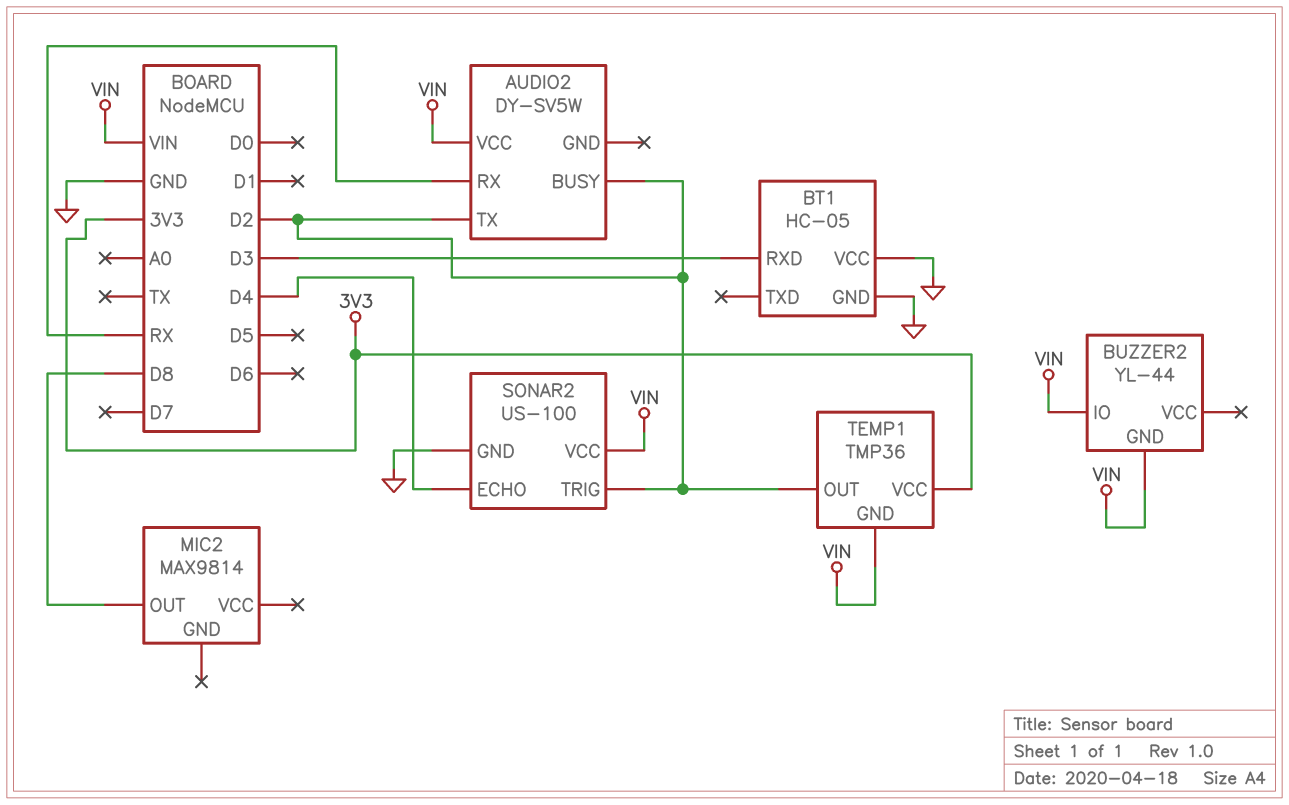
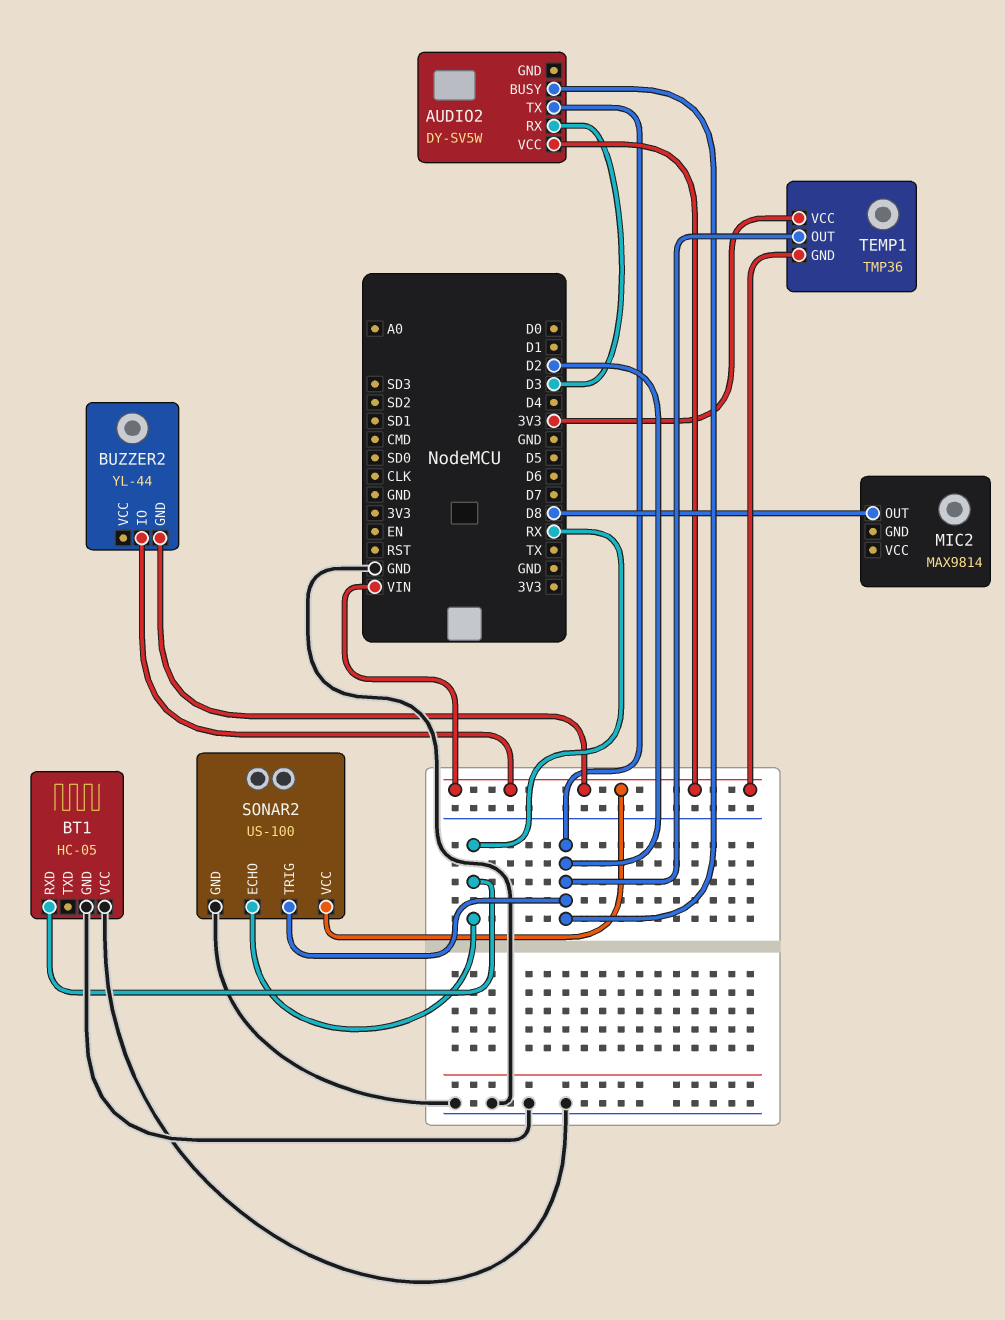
AUDIO2 pin RX: RX -> D3
BT1 pin RXD: D3 -> RX
SONAR2 pin ECHO: D4 -> RX

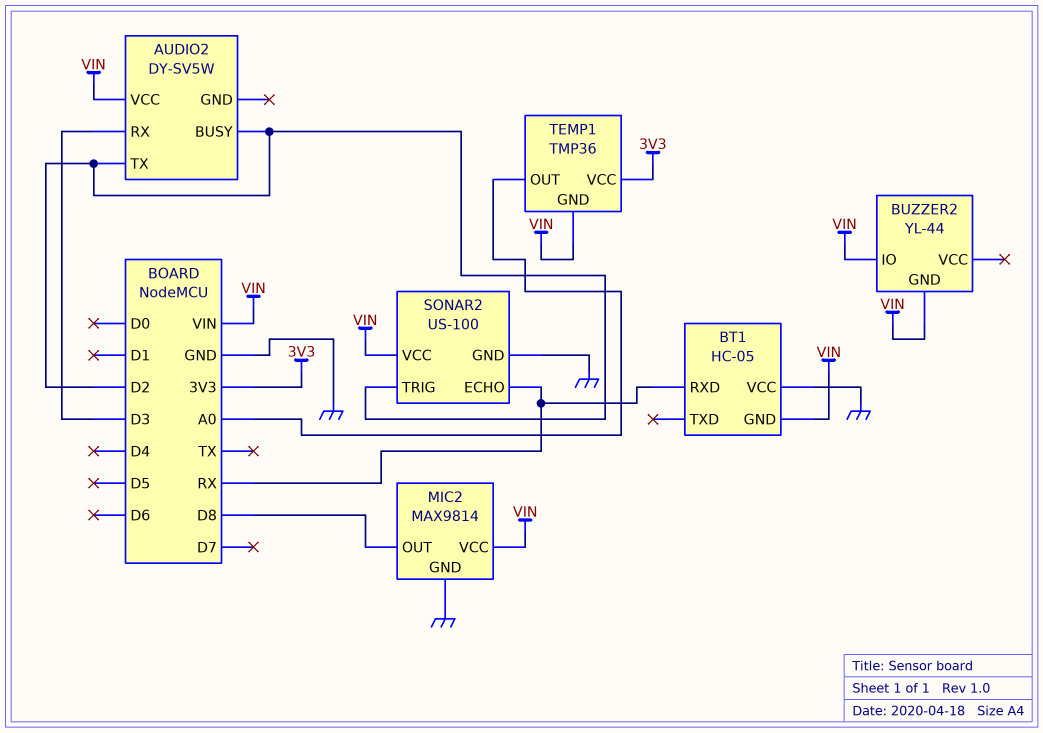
BT1 pin GND: GND -> VIN
MIC2 pin GND: none -> GND
MIC2 pin VCC: none -> VIN
TEMP1 pin OUT: D2 -> A0

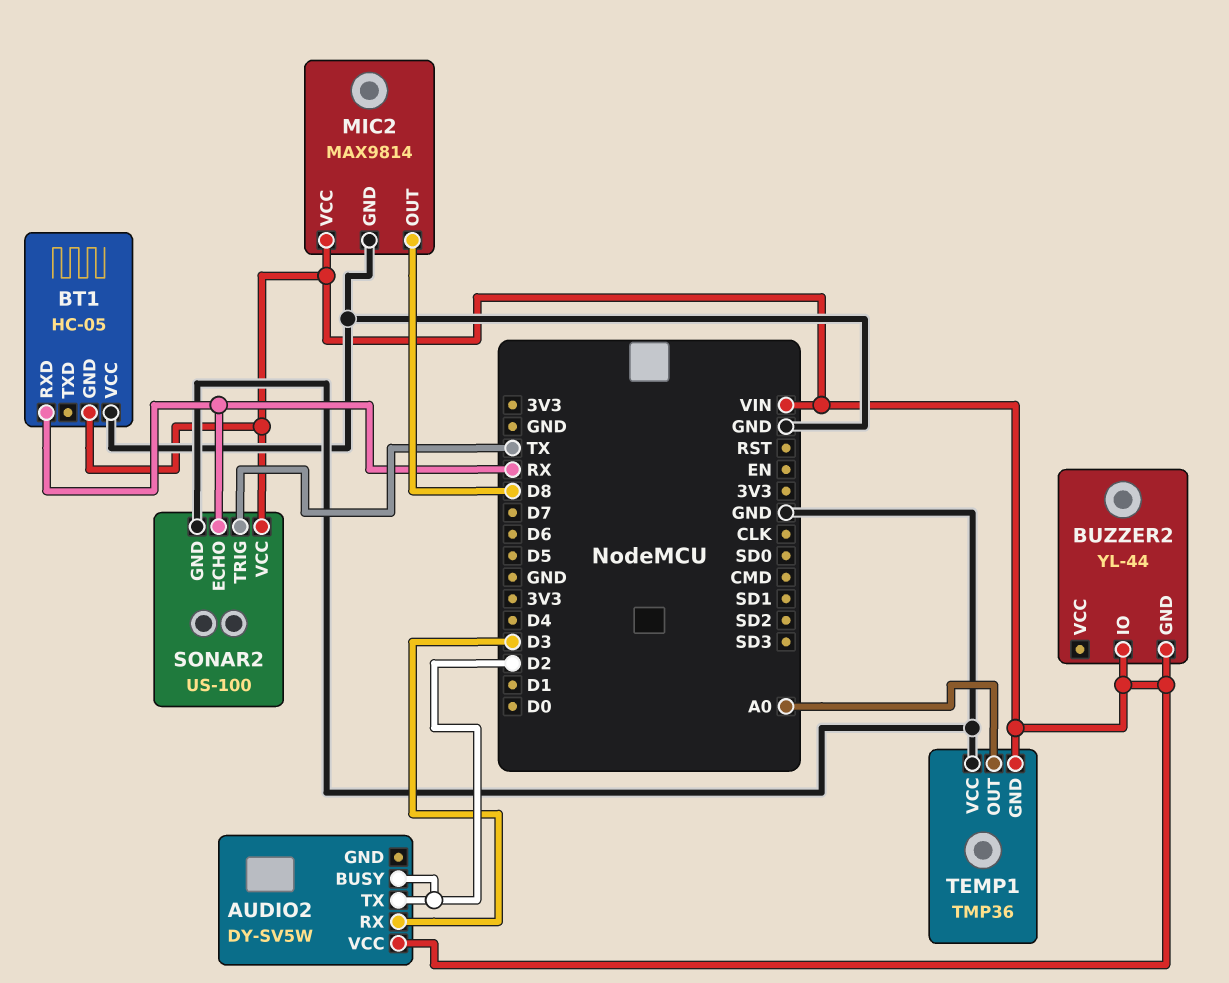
SONAR2 pin TRIG: D2 -> TX
TEMP1 pin VCC: 3V3 -> GND

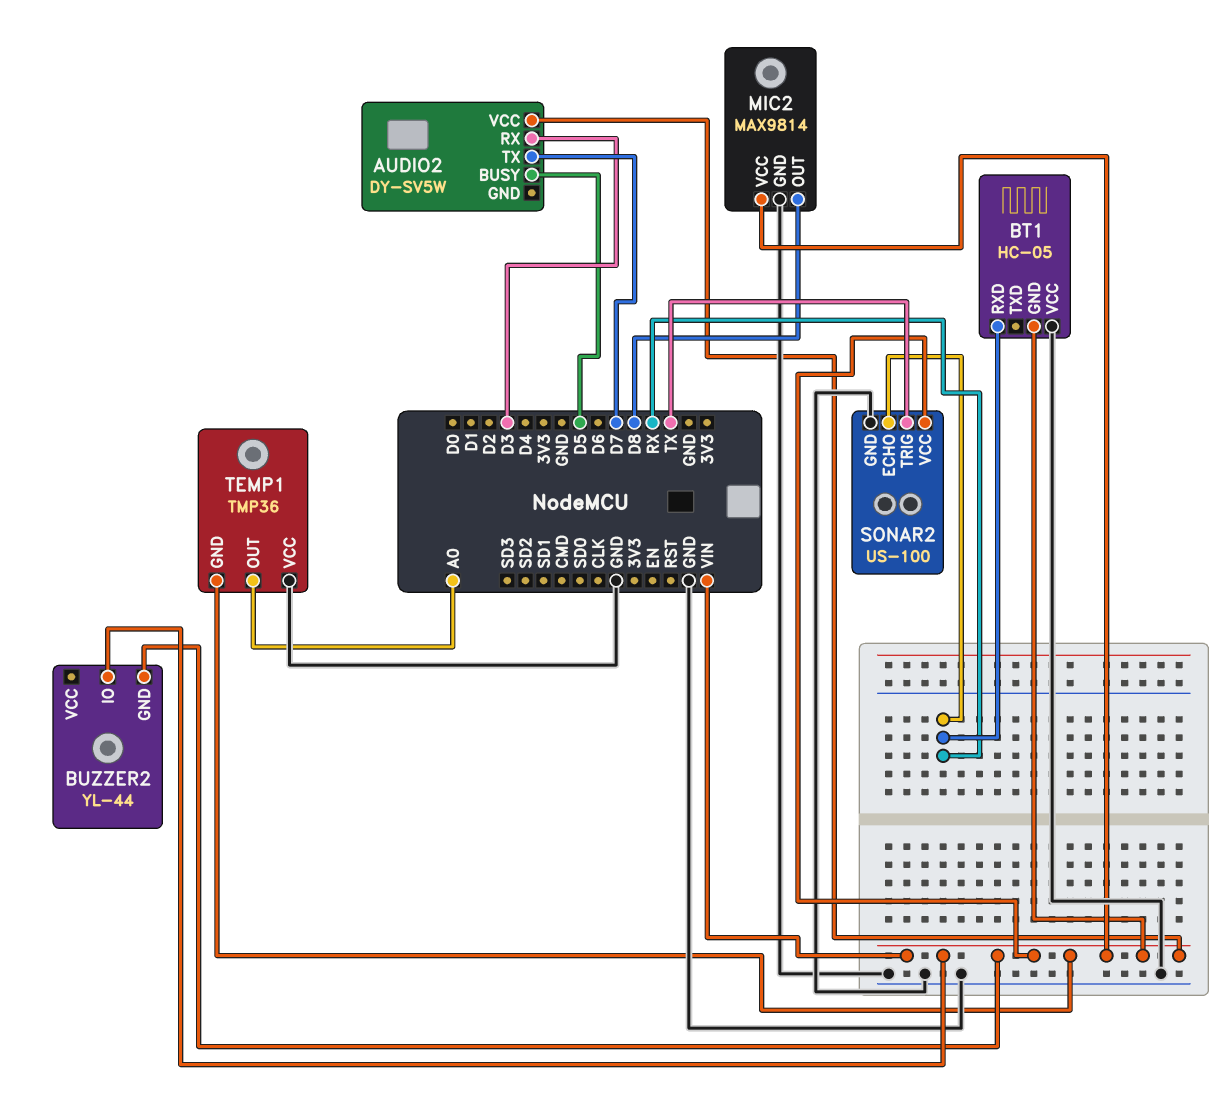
AUDIO2 pin BUSY: D2 -> D5
AUDIO2 pin TX: D2 -> D7

